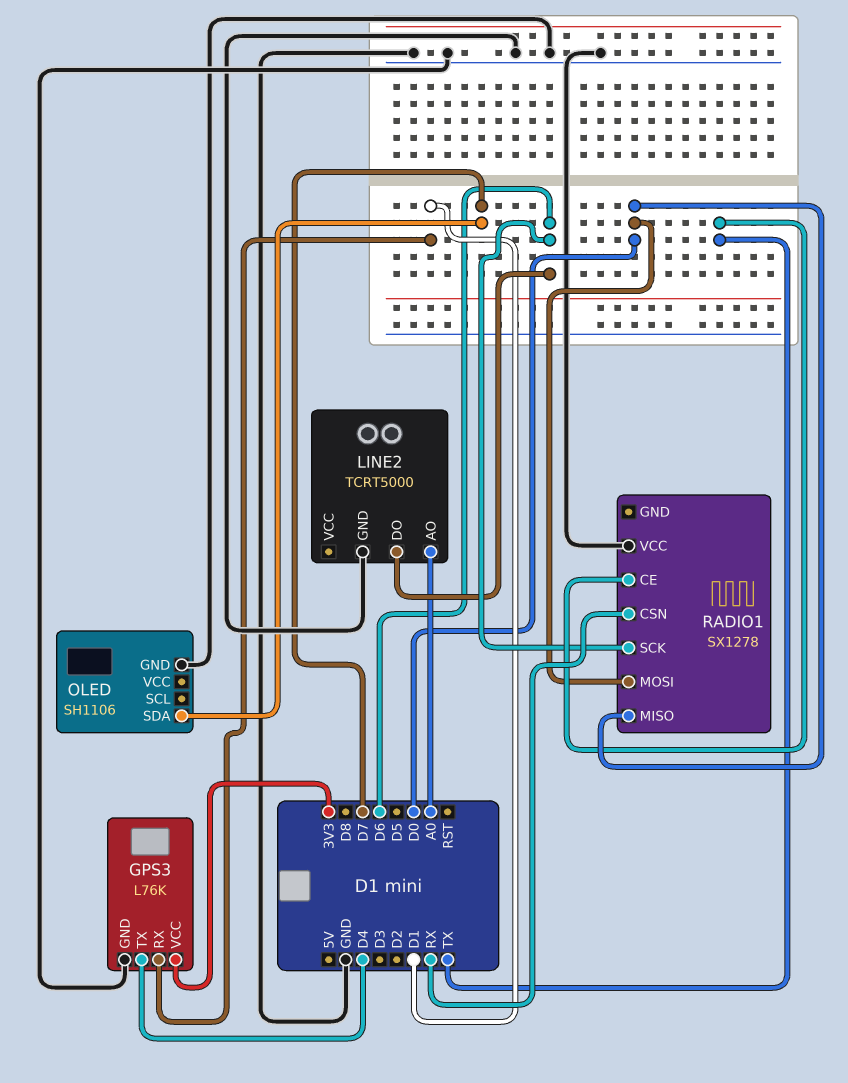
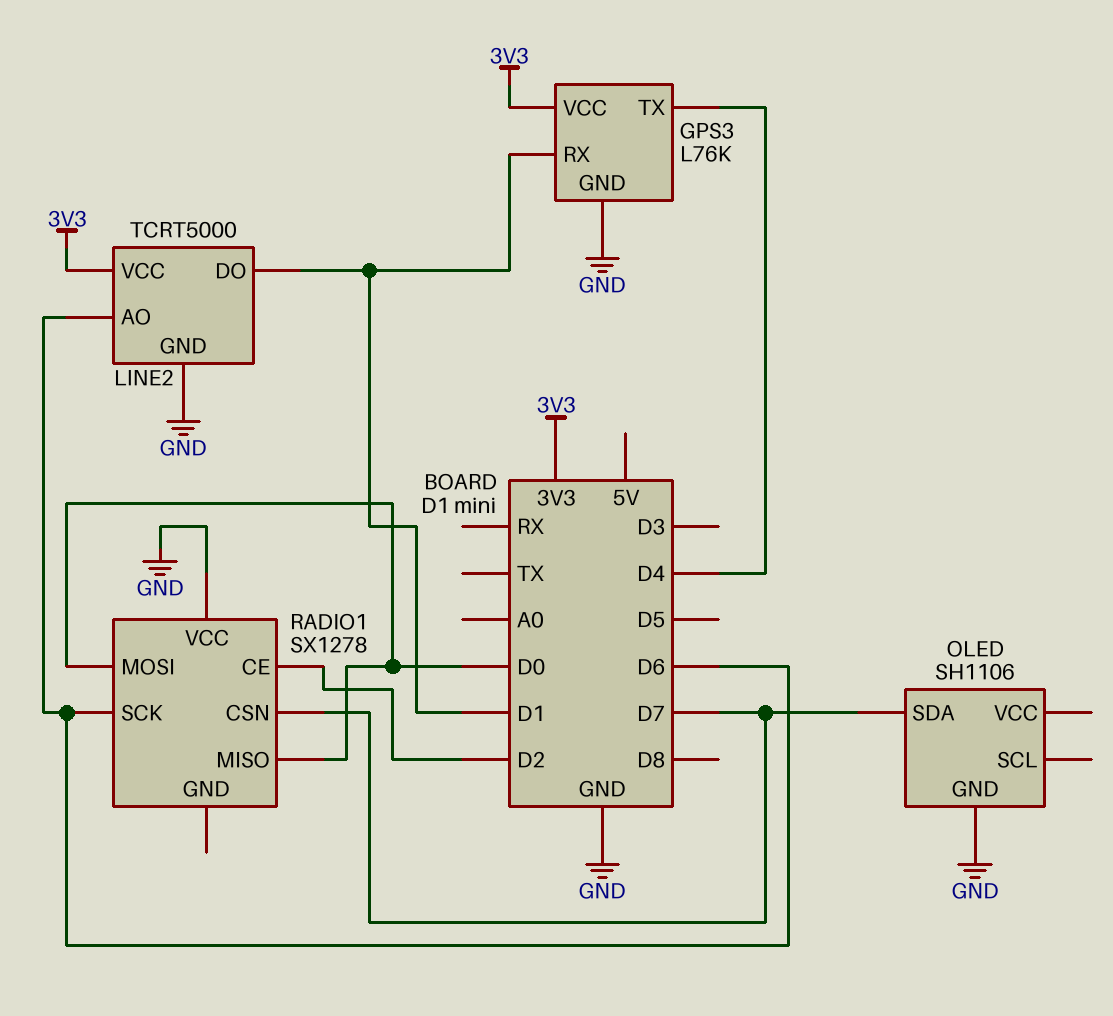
LINE2 pin AO: A0 -> D6
LINE2 pin DO: D6 -> D1
LINE2 pin VCC: none -> 3V3
RADIO1 pin CE: TX -> D2
RADIO1 pin CSN: RX -> D7

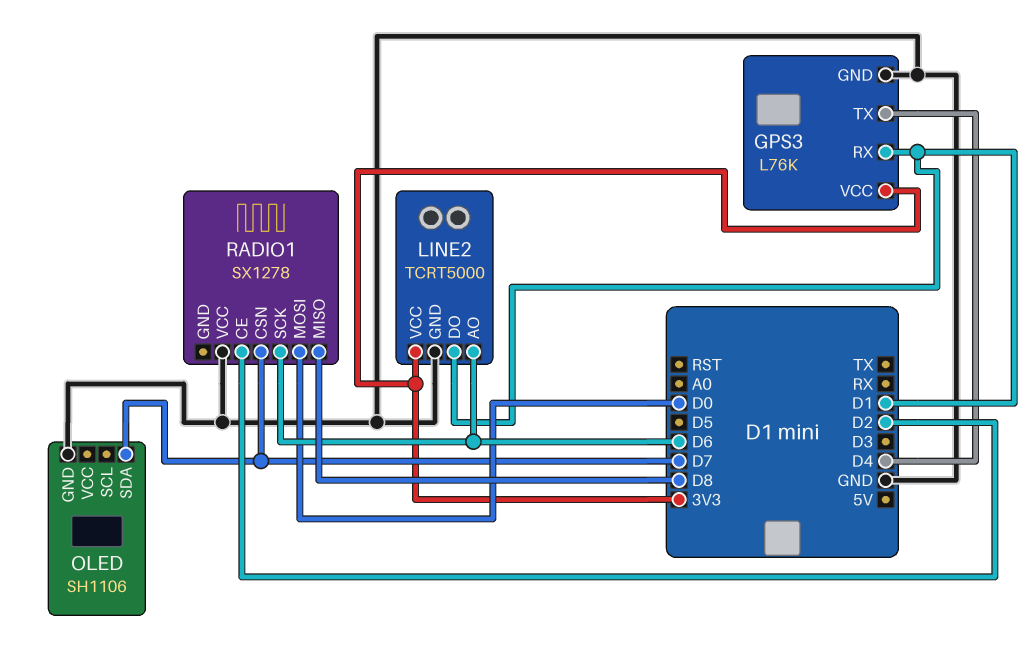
RADIO1 pin MISO: D0 -> D8

